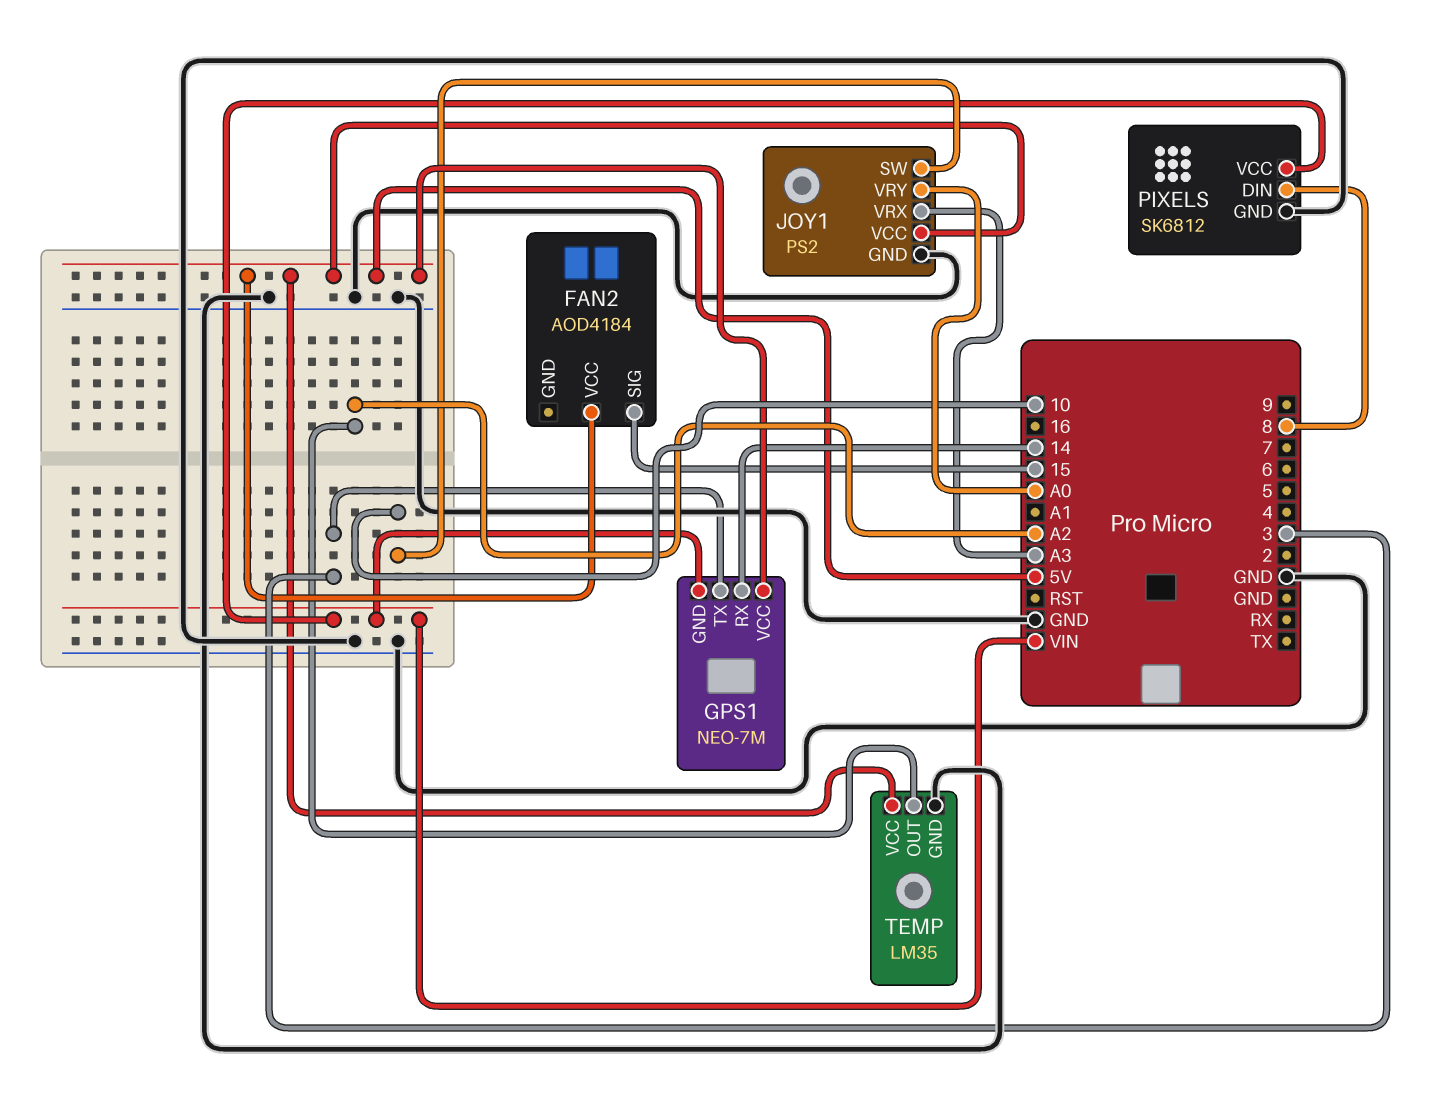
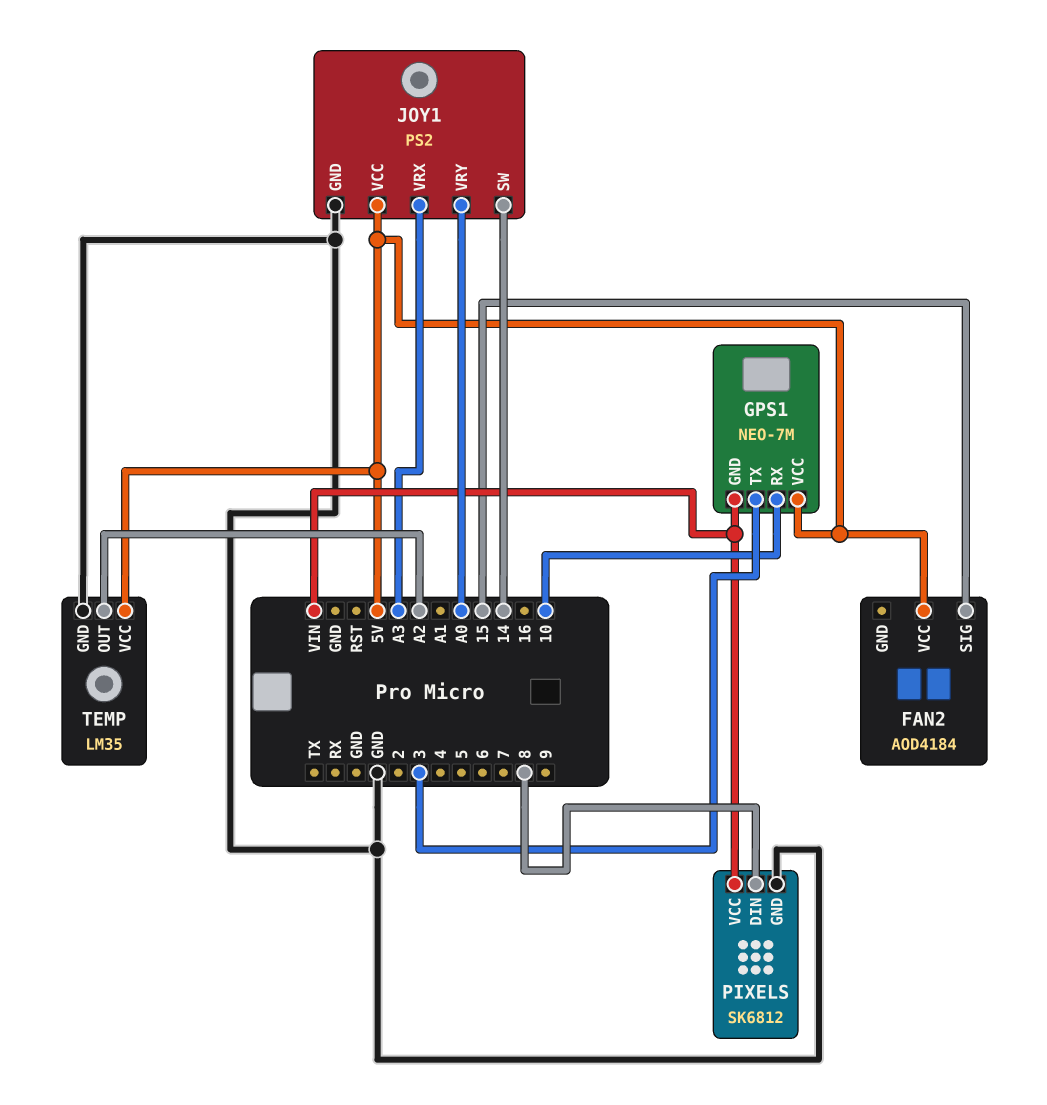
GPS1 pin RX: 14 -> 10
JOY1 pin SW: 10 -> 14

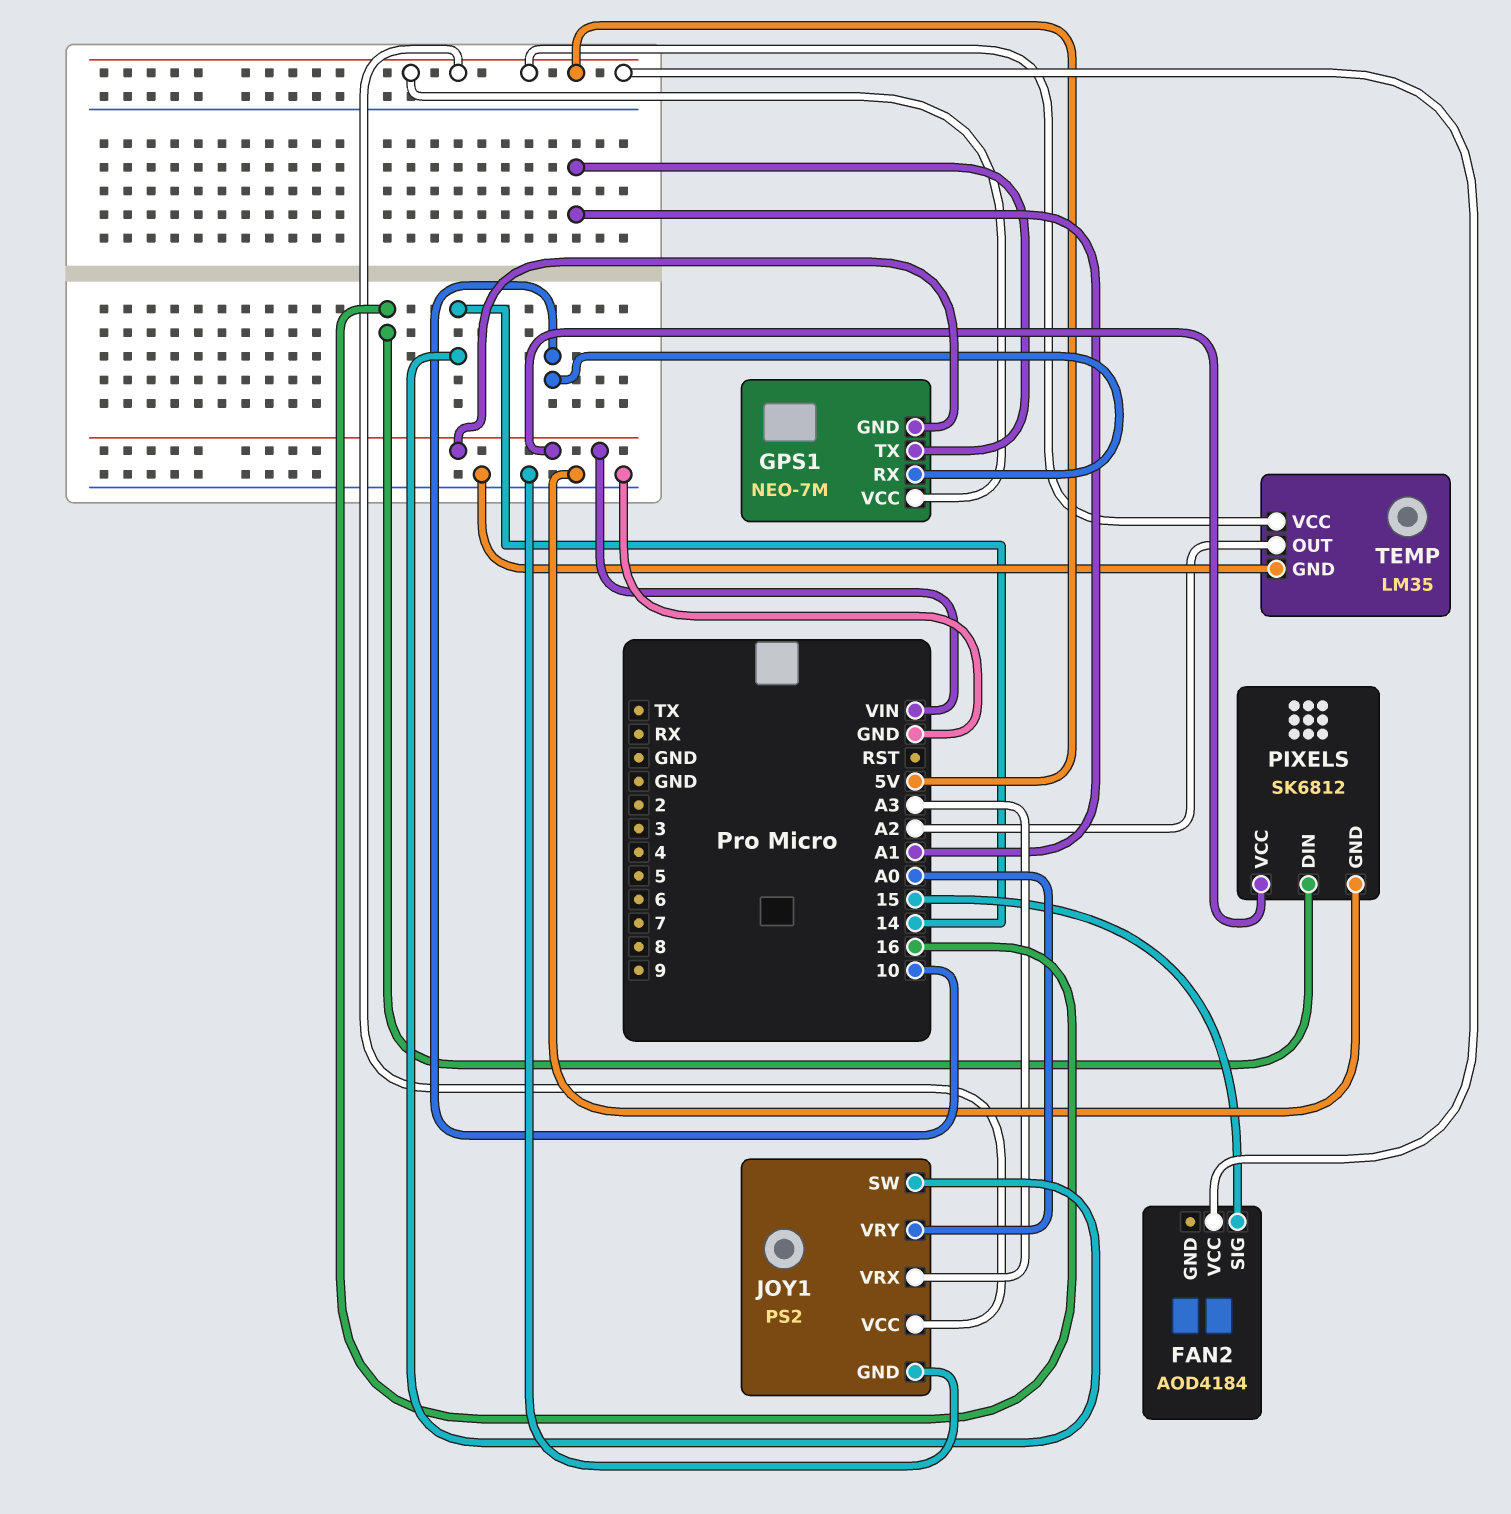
GPS1 pin TX: 3 -> A1
PIXELS pin DIN: 8 -> 16

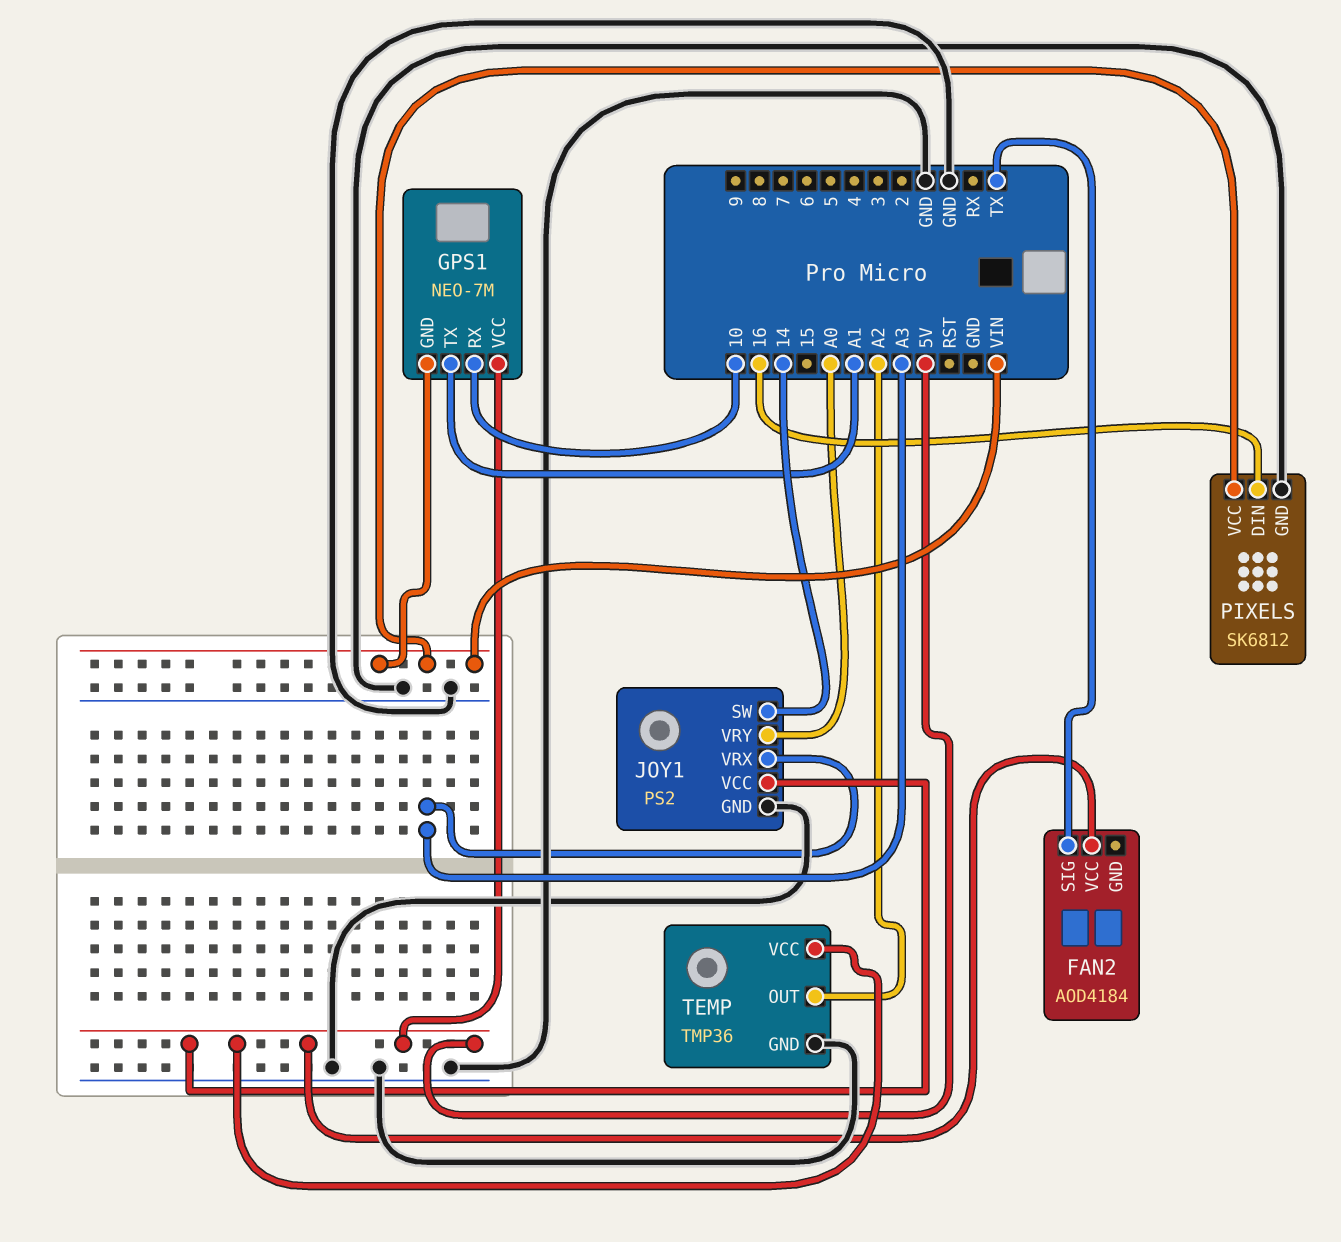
FAN2 pin SIG: 15 -> TX
TEMP: LM35 -> TMP36

